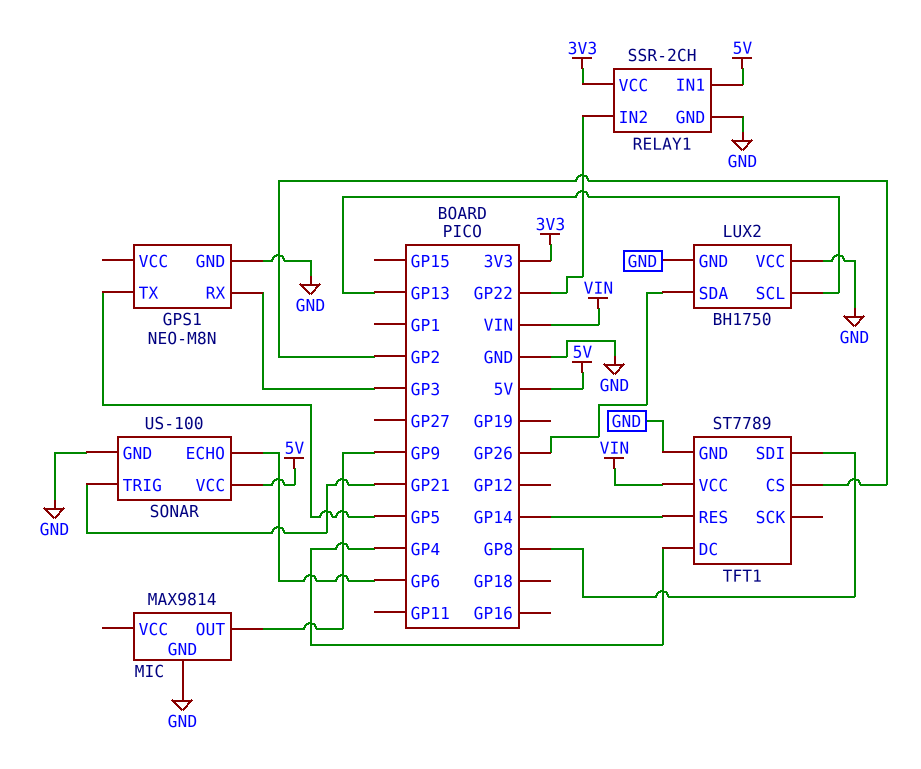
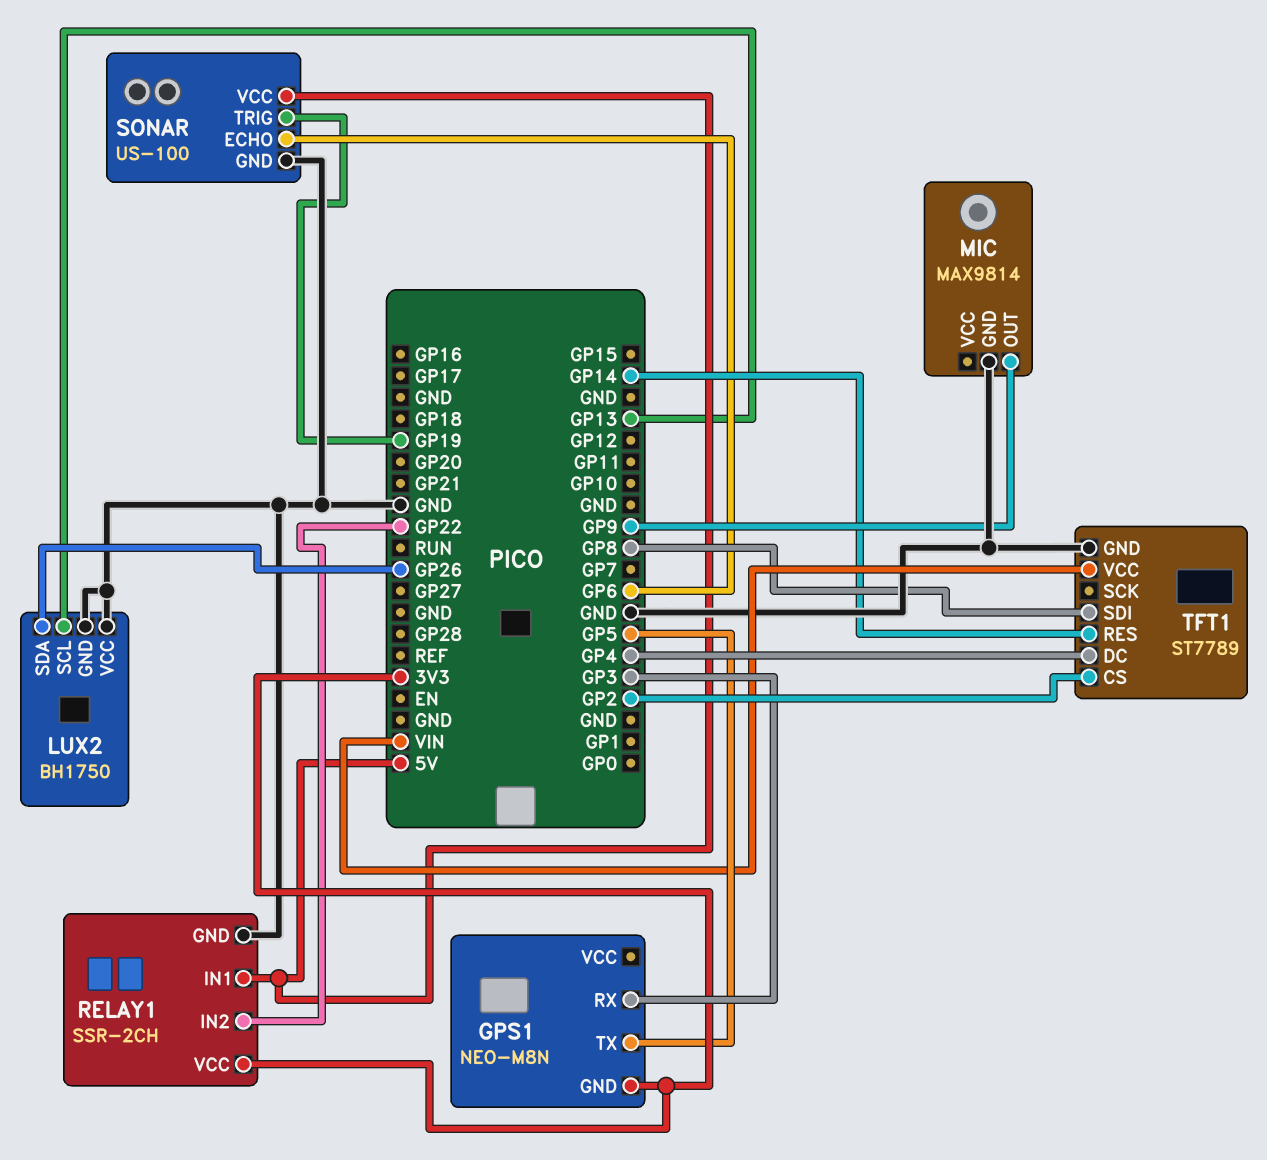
GPS1 pin GND: GND -> 3V3
SONAR pin TRIG: GP21 -> GP19

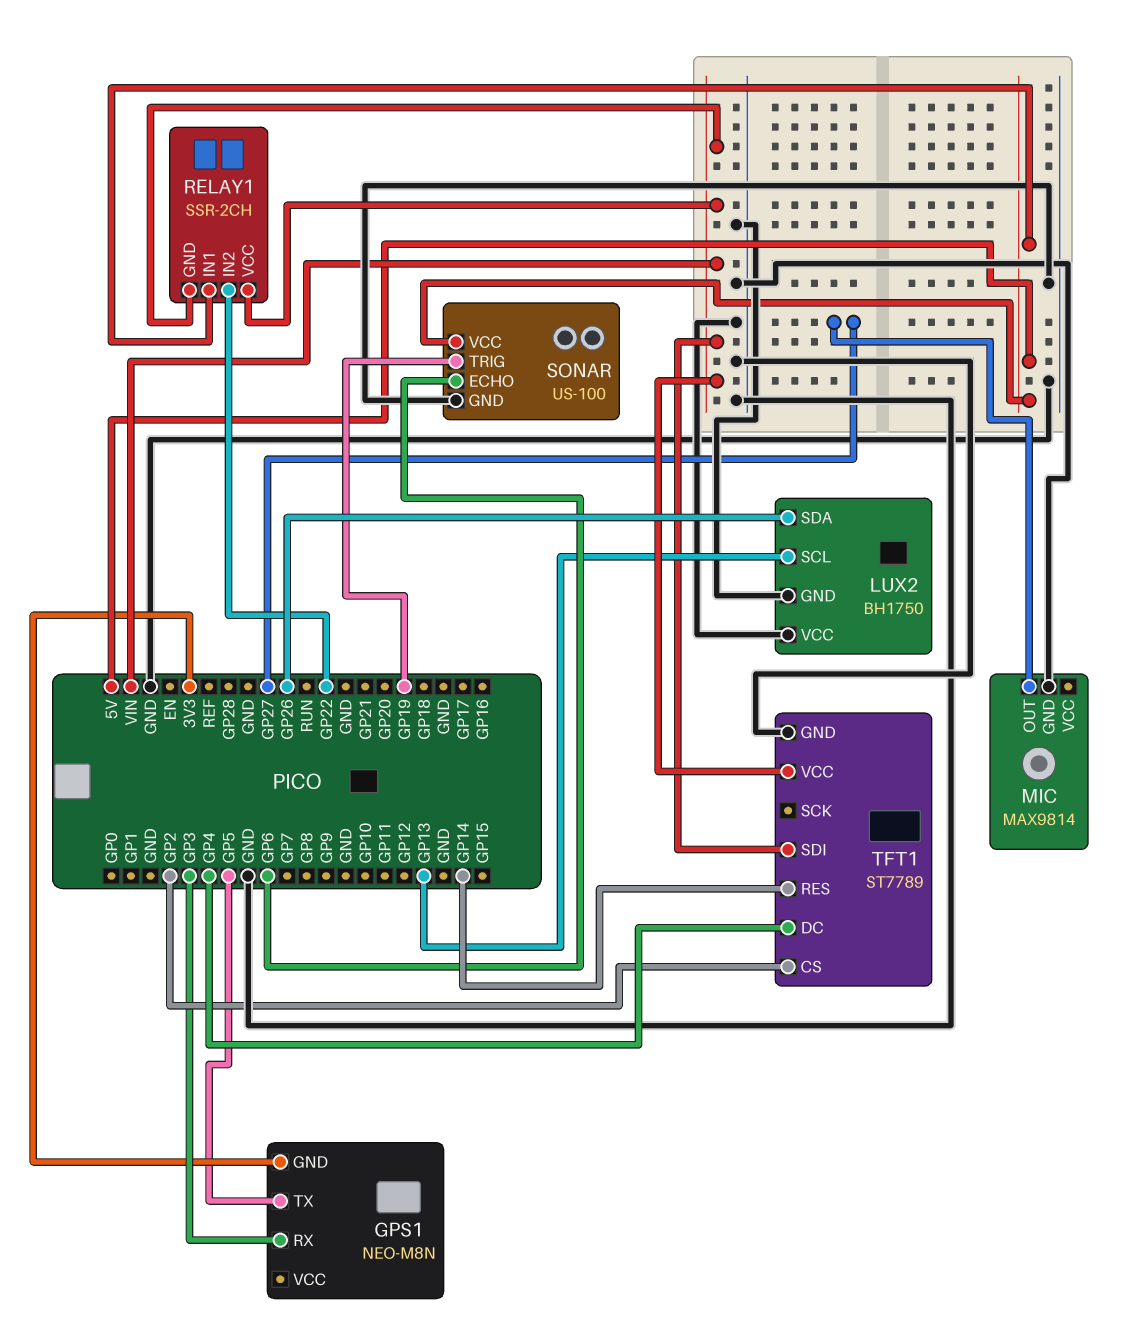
MIC pin OUT: GP9 -> GP27
RELAY1 pin GND: GND -> VIN
RELAY1 pin VCC: 3V3 -> VIN
TFT1 pin SDI: GP8 -> VIN

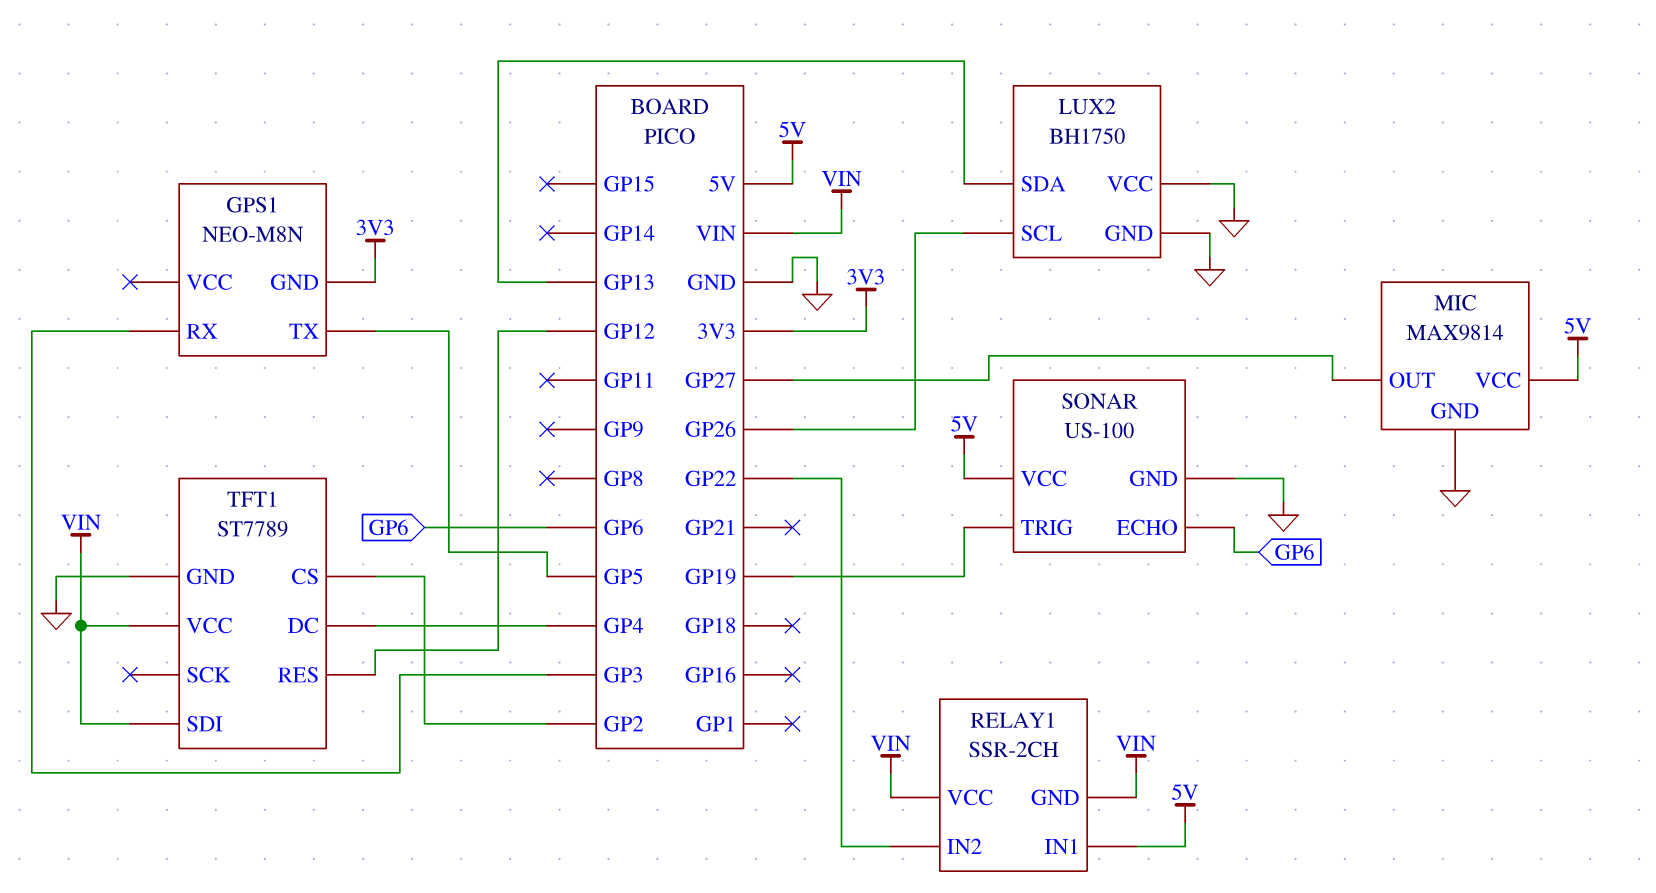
LUX2 pin SCL: GP13 -> GP26
LUX2 pin SDA: GP26 -> GP13
MIC pin VCC: none -> 5V
TFT1 pin RES: GP14 -> GP12

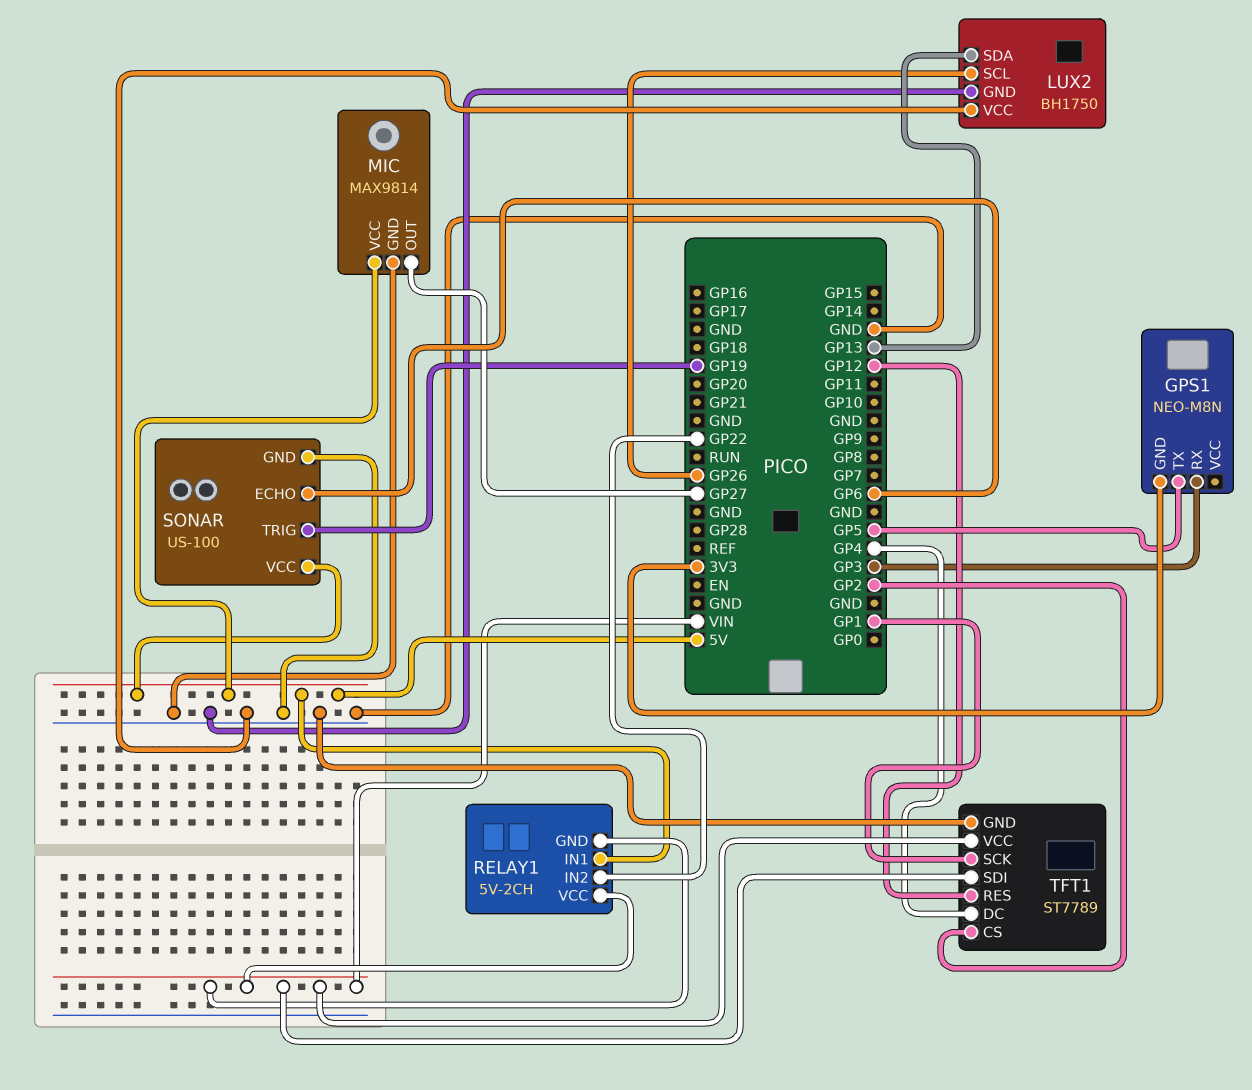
RELAY1: SSR-2CH -> 5V-2CH
TFT1 pin SCK: none -> GP1

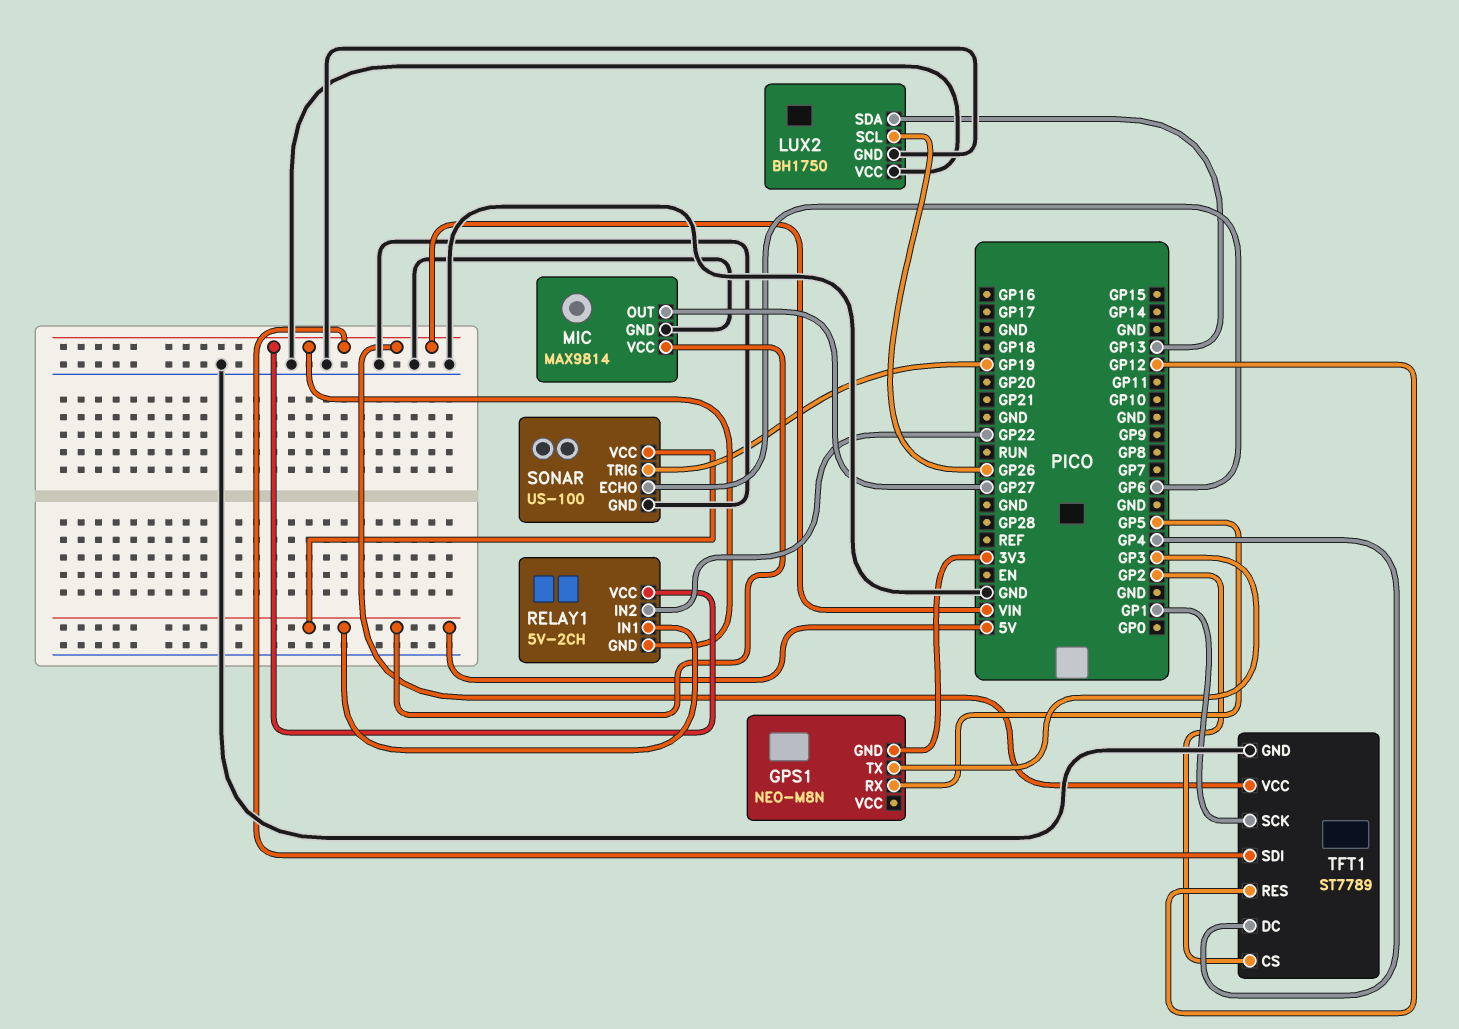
GPS1 pin RX: GP3 -> GP5
GPS1 pin TX: GP5 -> GP3

